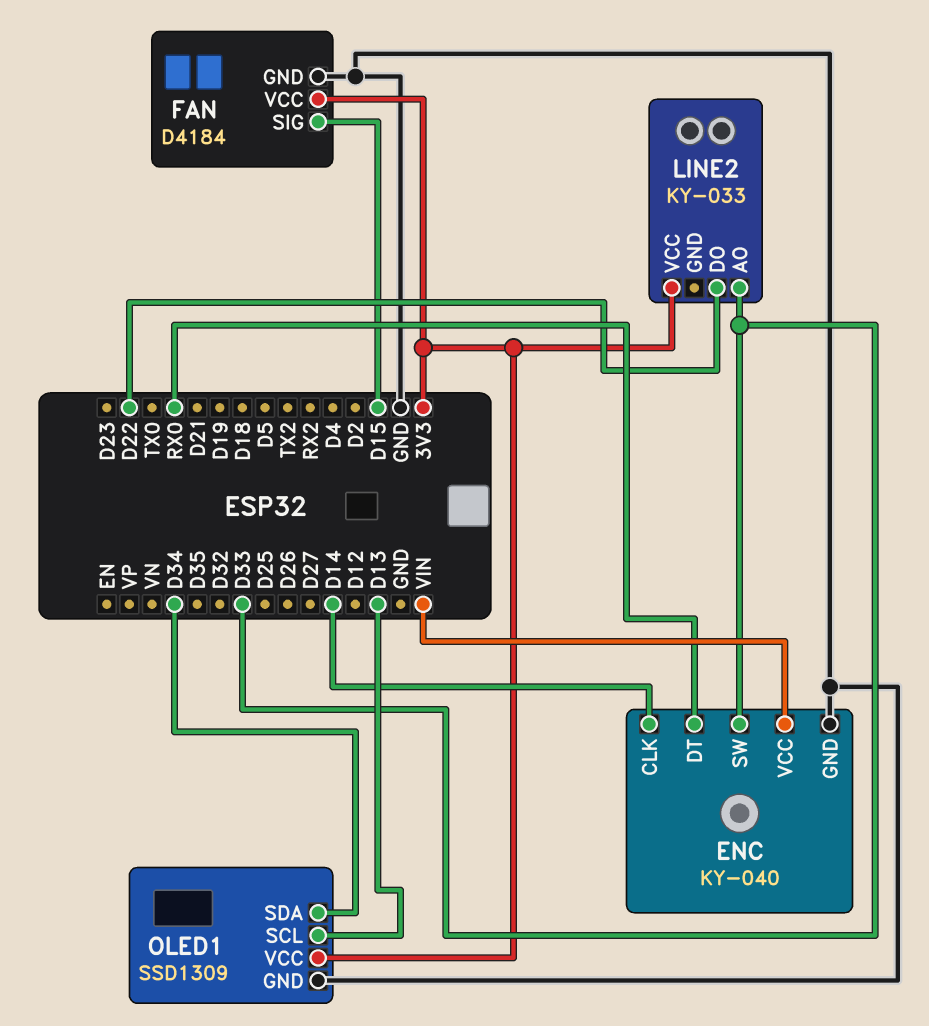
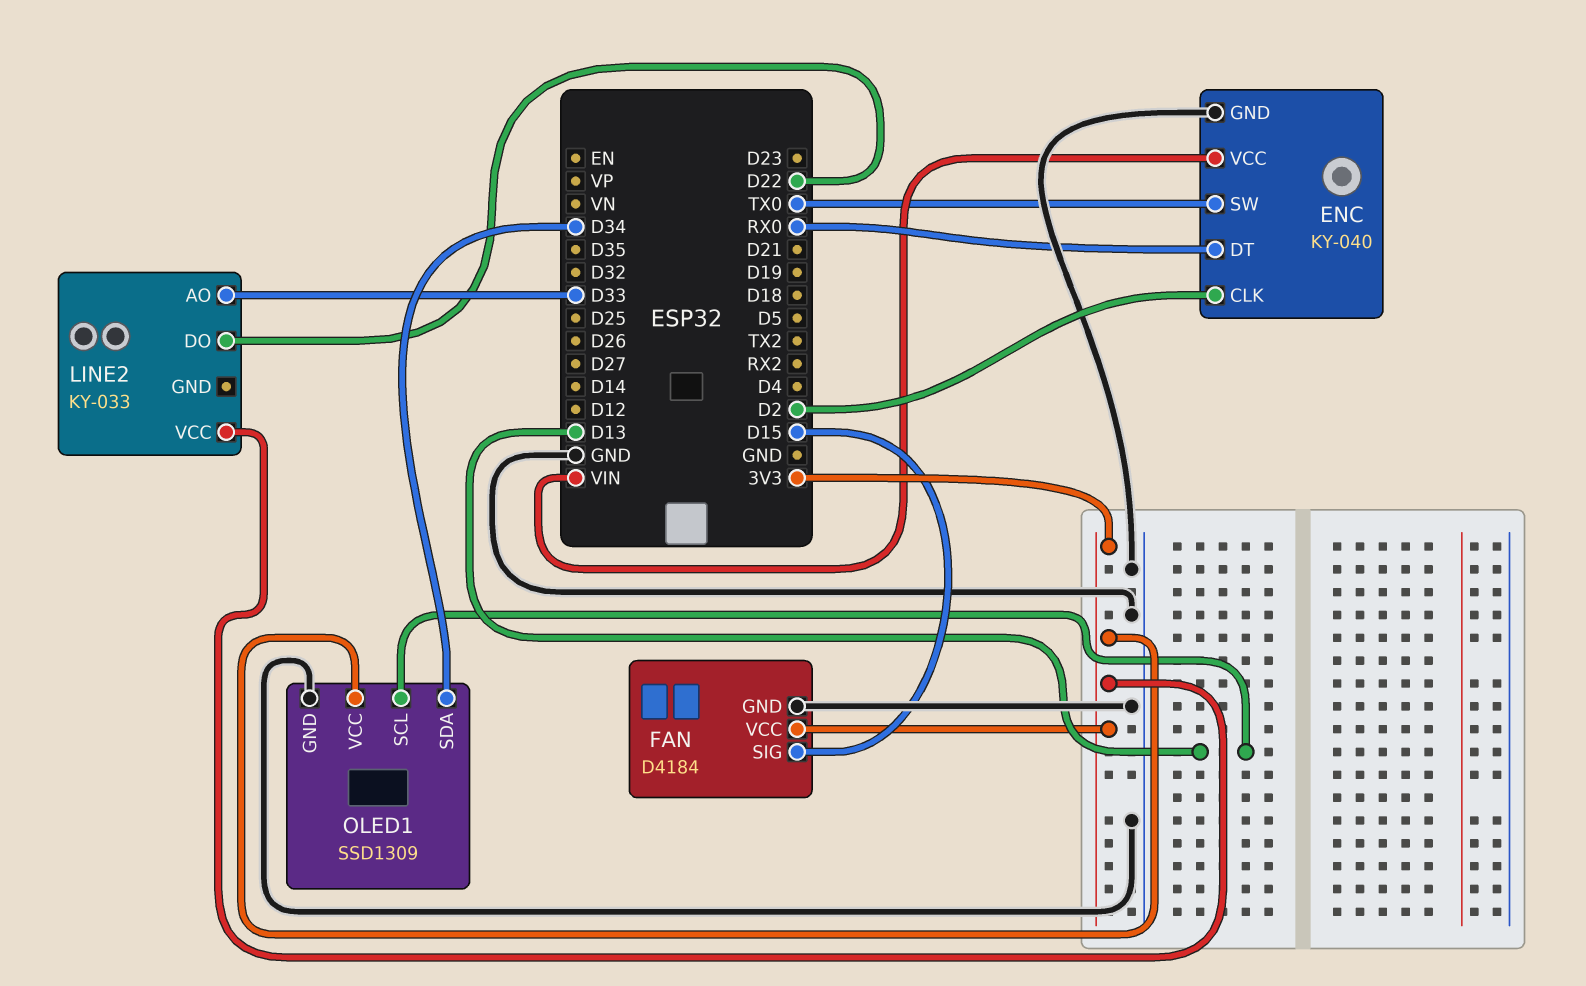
ENC pin CLK: D14 -> D2
ENC pin SW: D33 -> TX0

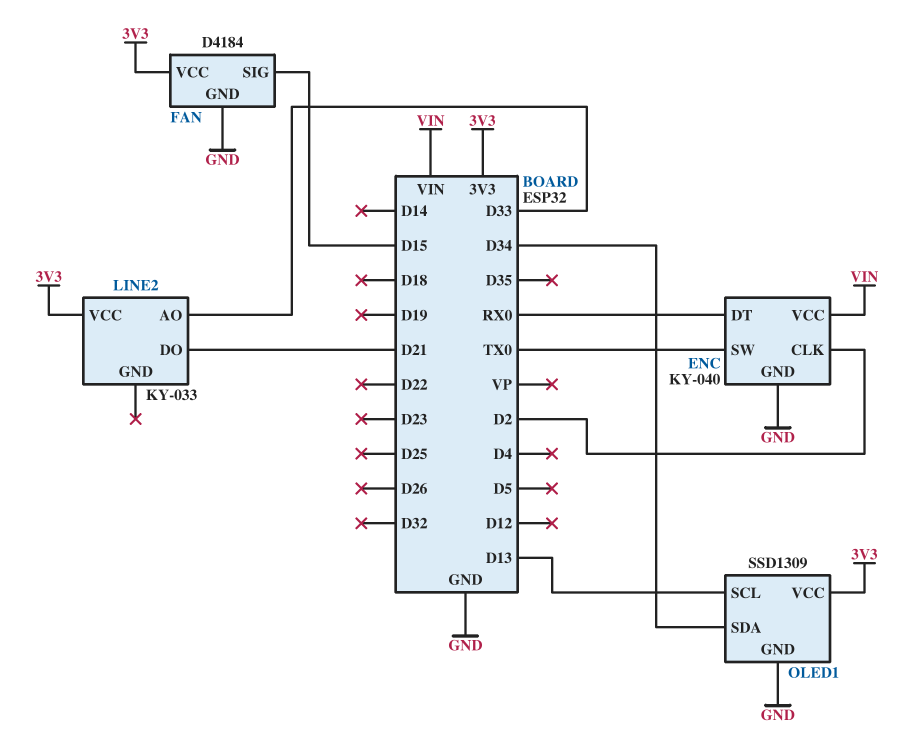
LINE2 pin DO: D22 -> D21

